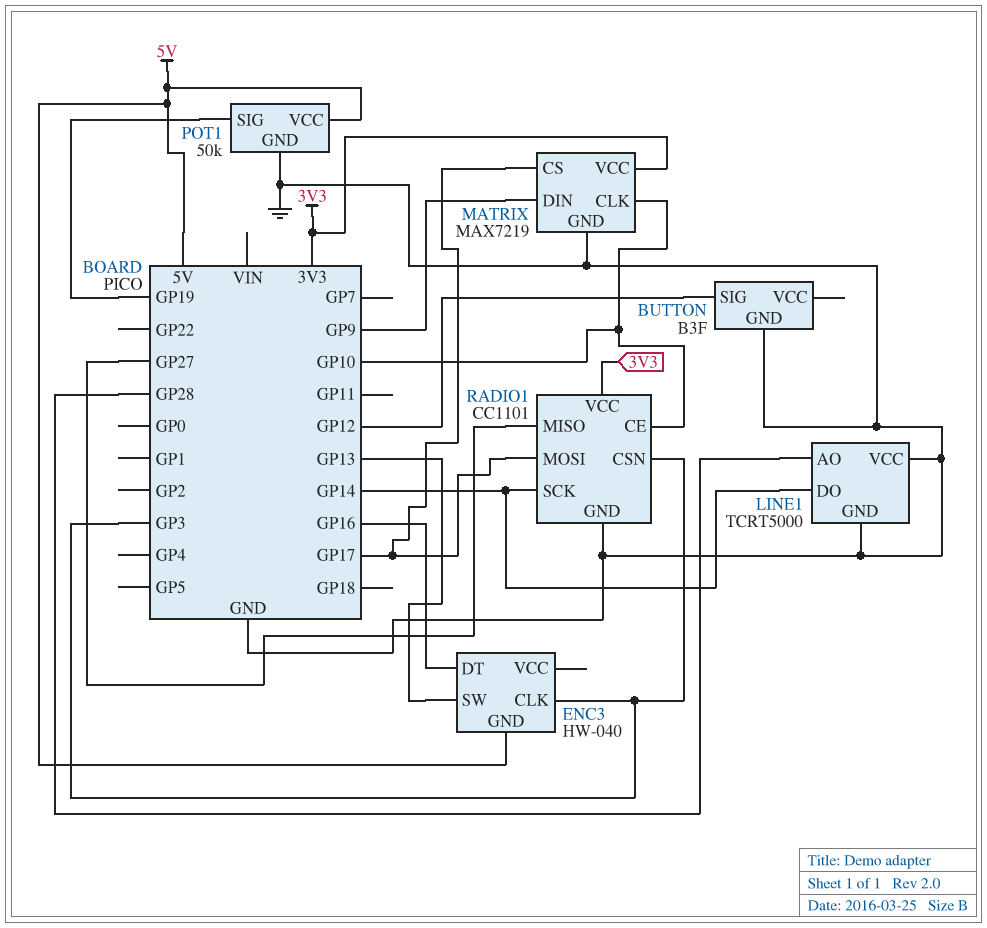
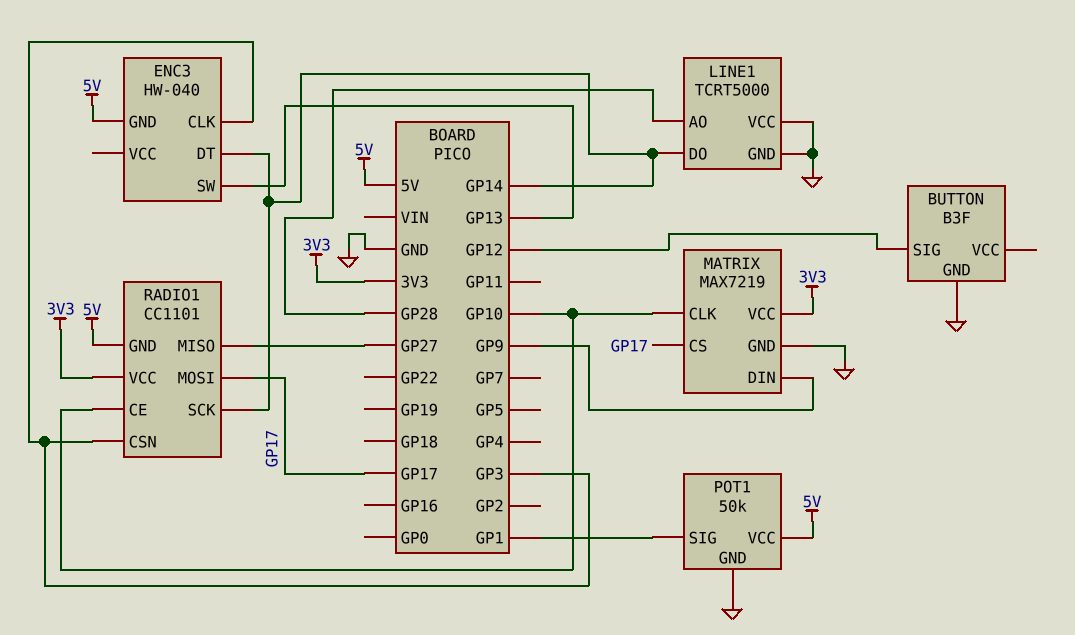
ENC3 pin DT: GP16 -> GP14
POT1 pin SIG: GP19 -> GP1
RADIO1 pin GND: GND -> 5V

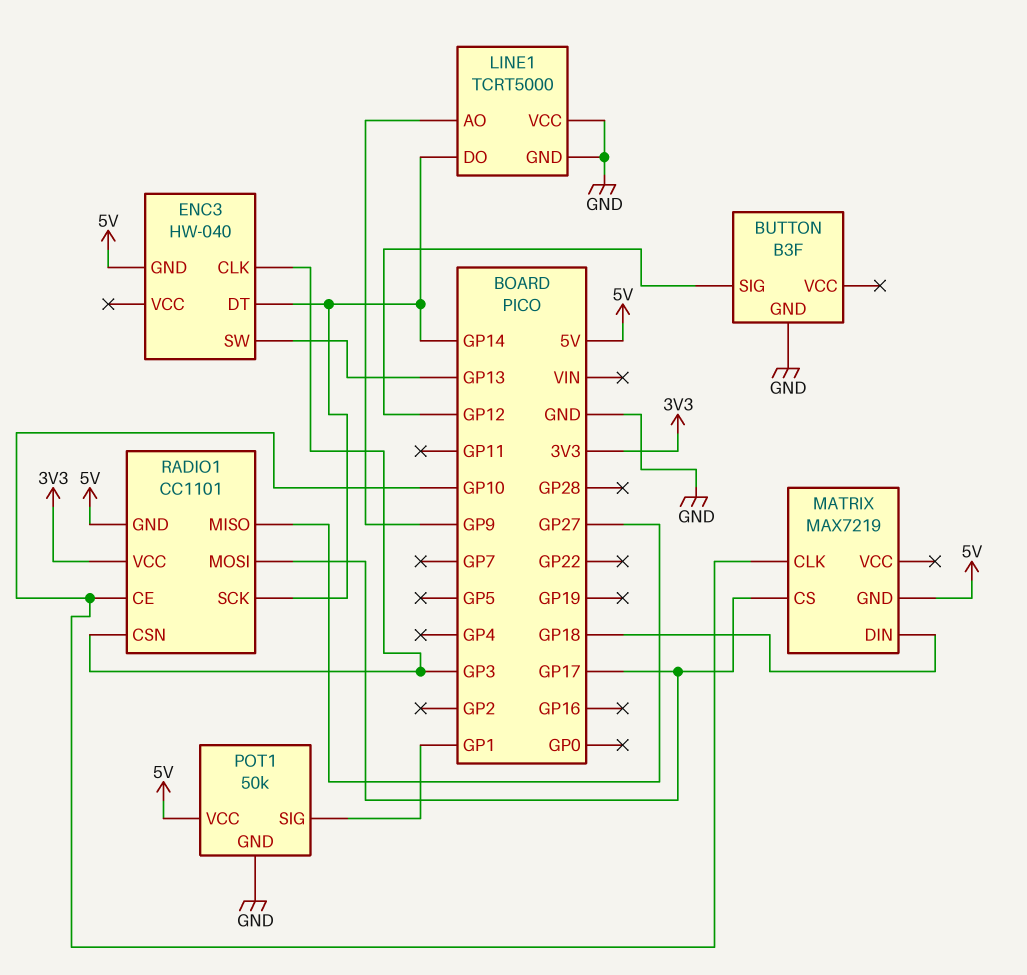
LINE1 pin AO: GP28 -> GP9
MATRIX pin DIN: GP9 -> GP18
MATRIX pin GND: GND -> 5V
MATRIX pin VCC: 3V3 -> none

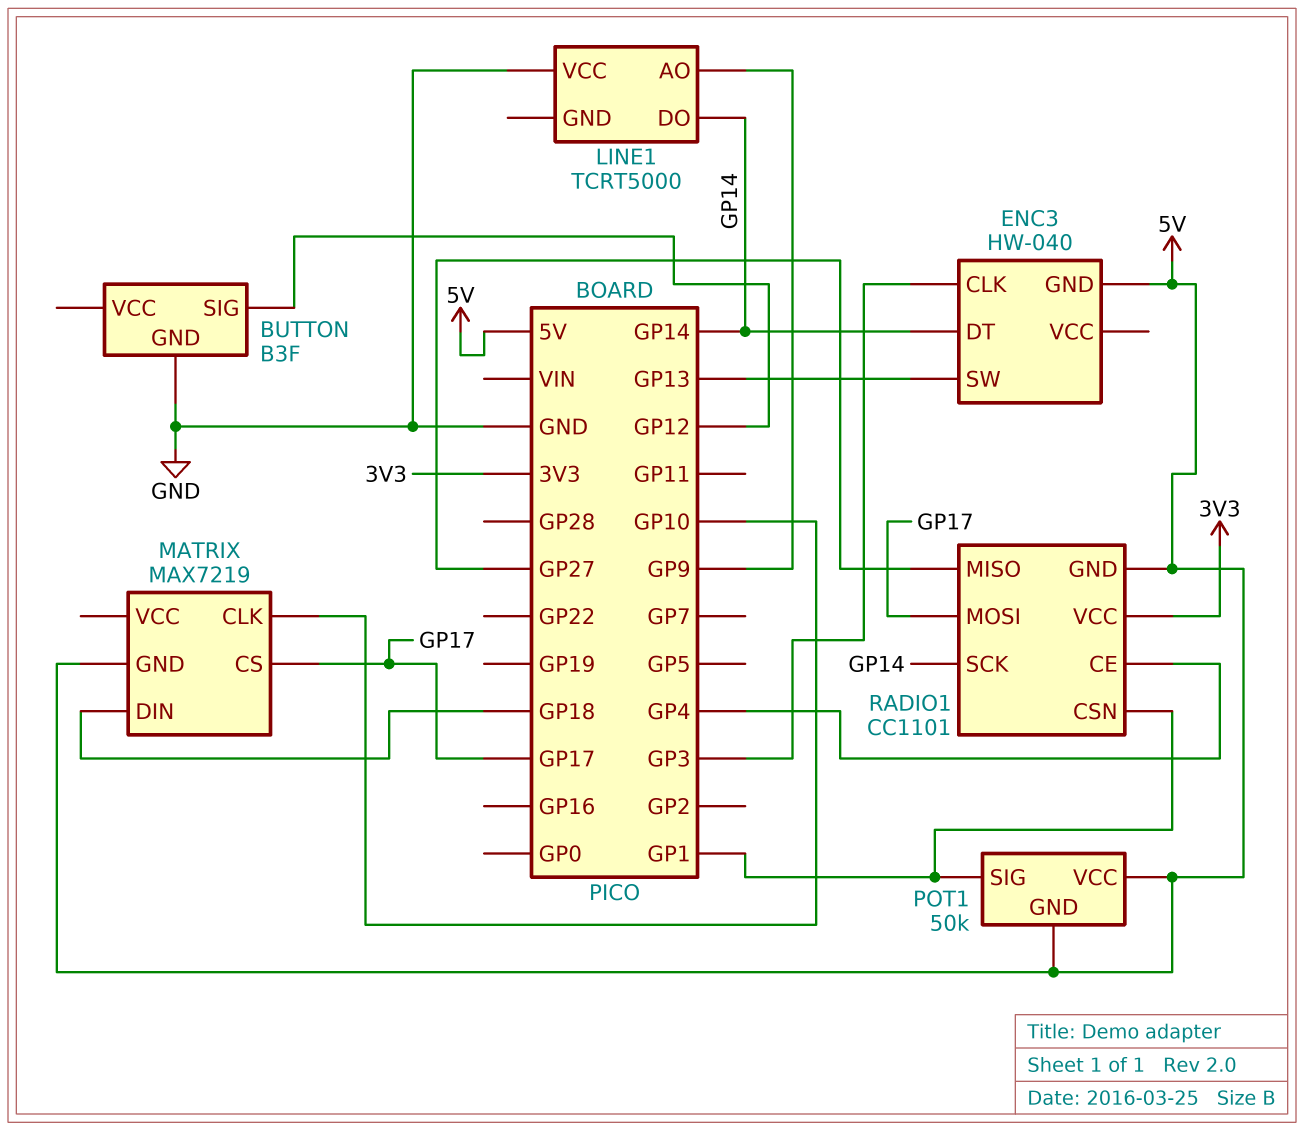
LINE1 pin GND: GND -> none
POT1 pin GND: GND -> 5V
RADIO1 pin CE: GP10 -> GP4
RADIO1 pin CSN: GP3 -> GP1

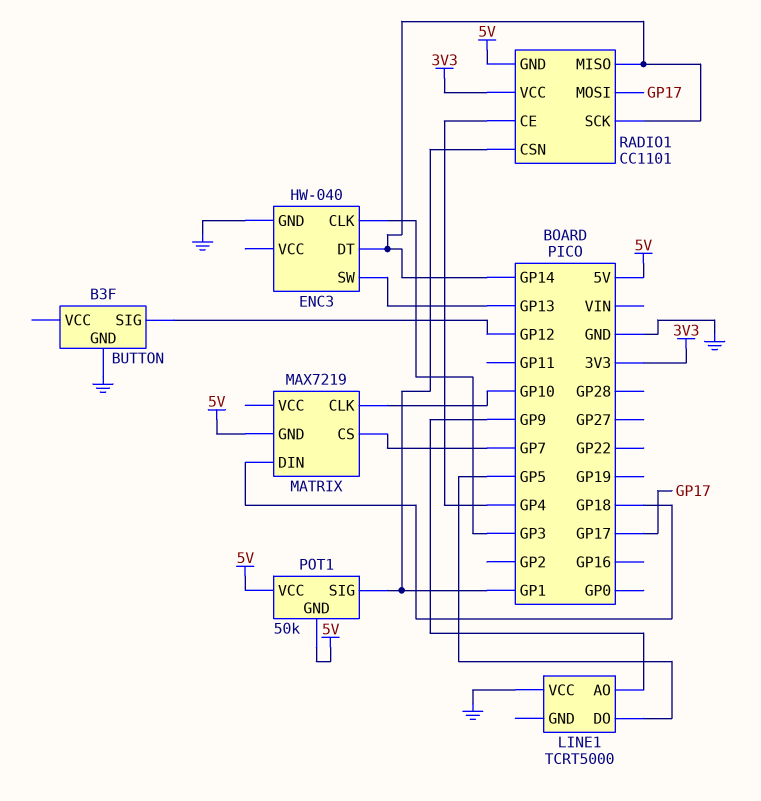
ENC3 pin GND: 5V -> GND
LINE1 pin DO: GP14 -> GP5
MATRIX pin CS: GP17 -> GP7
RADIO1 pin MISO: GP27 -> GP14

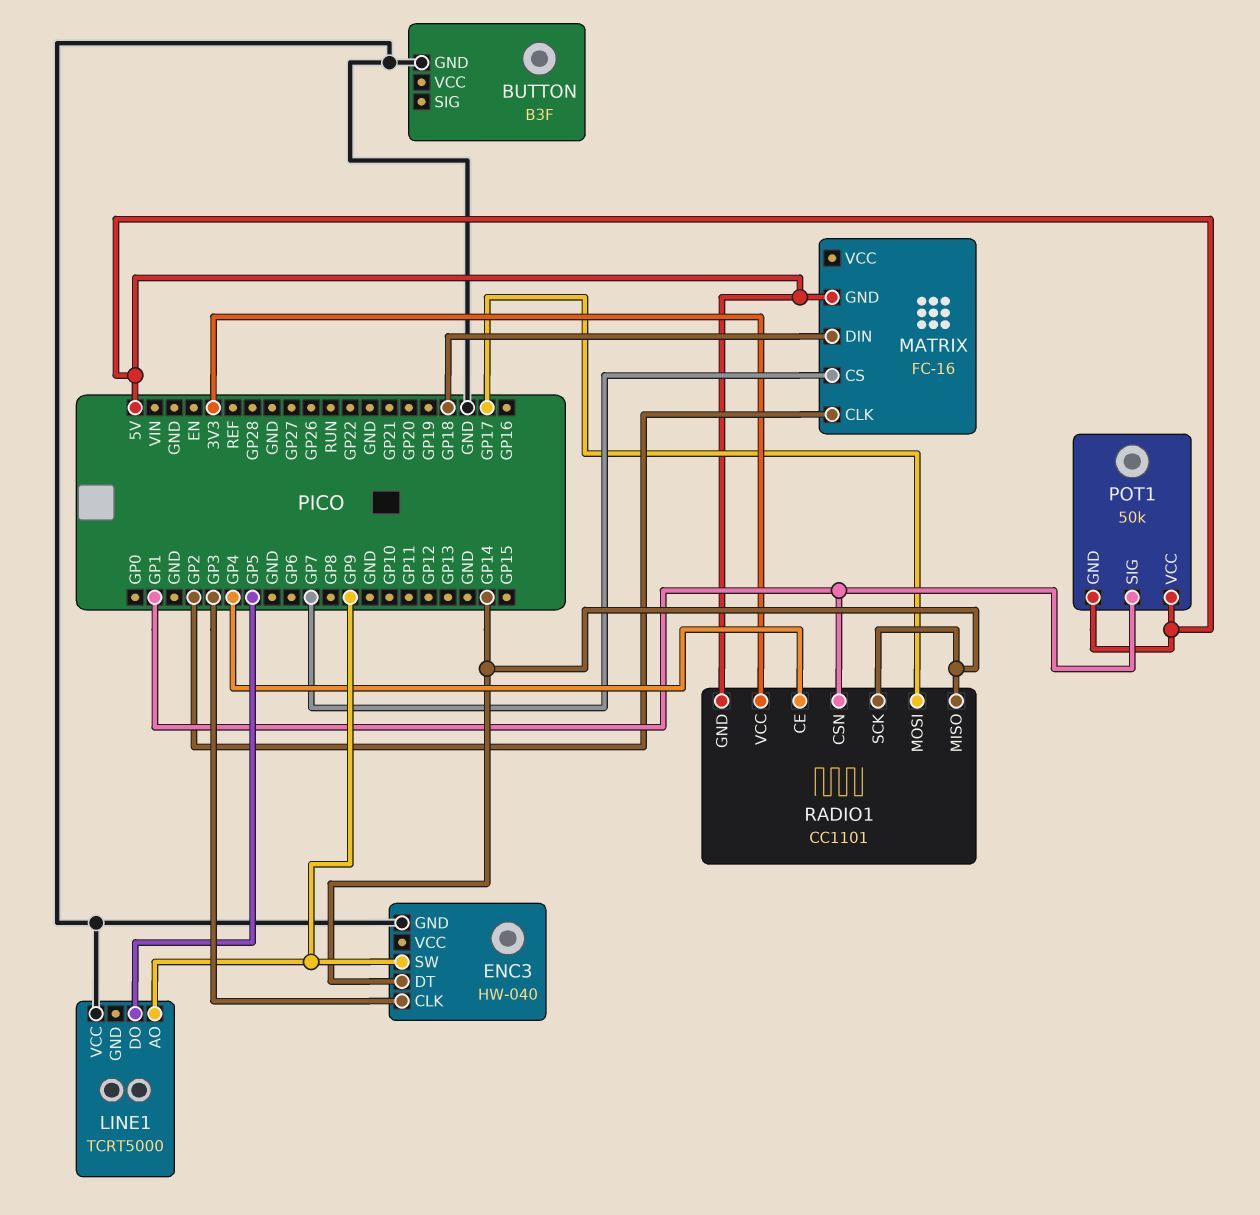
BUTTON pin SIG: GP12 -> none
ENC3 pin SW: GP13 -> GP9
MATRIX: MAX7219 -> FC-16
MATRIX pin CLK: GP10 -> GP2

